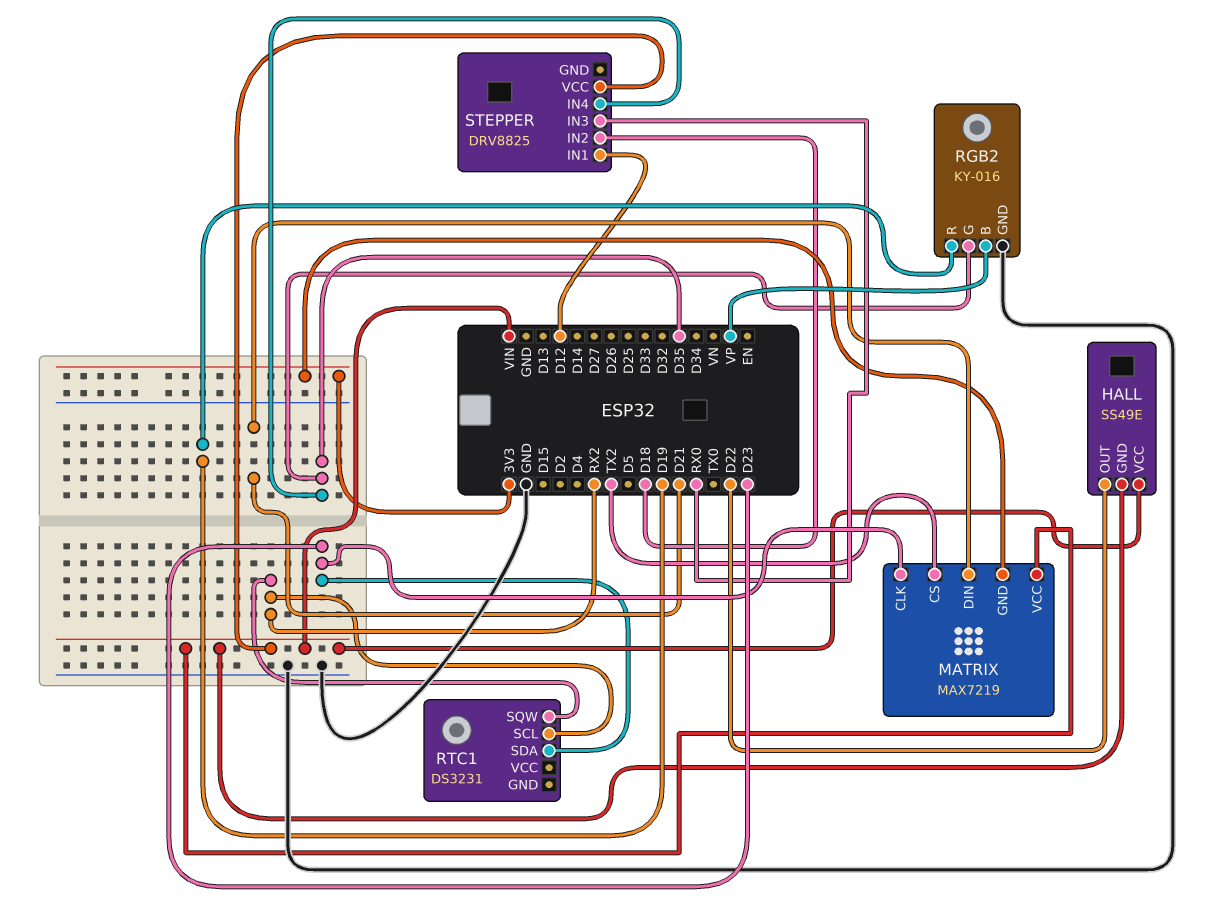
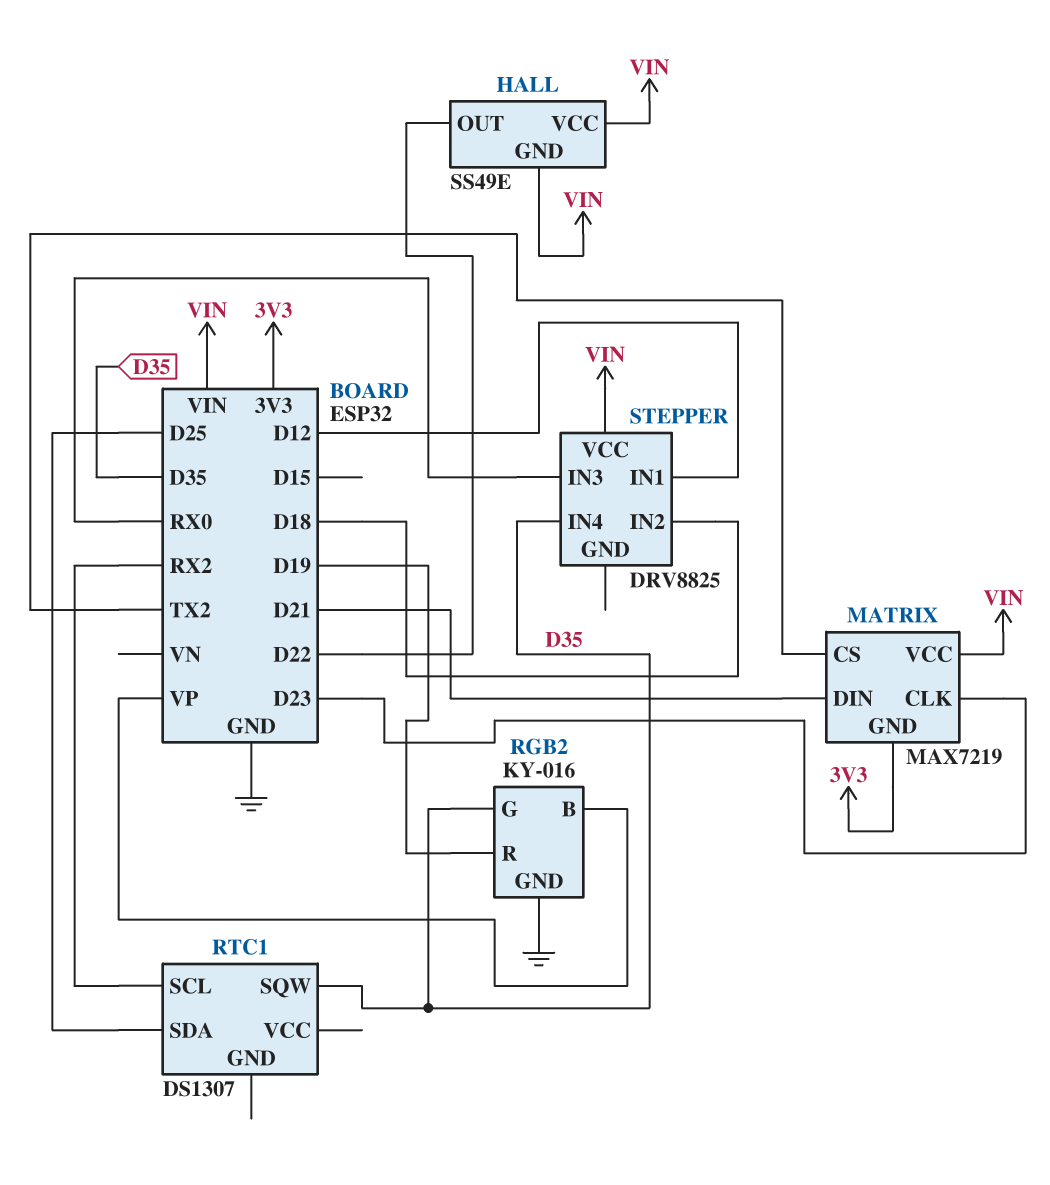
RTC1: DS3231 -> DS1307
RTC1 pin SDA: D23 -> D25
RTC1 pin SQW: RX2 -> D35

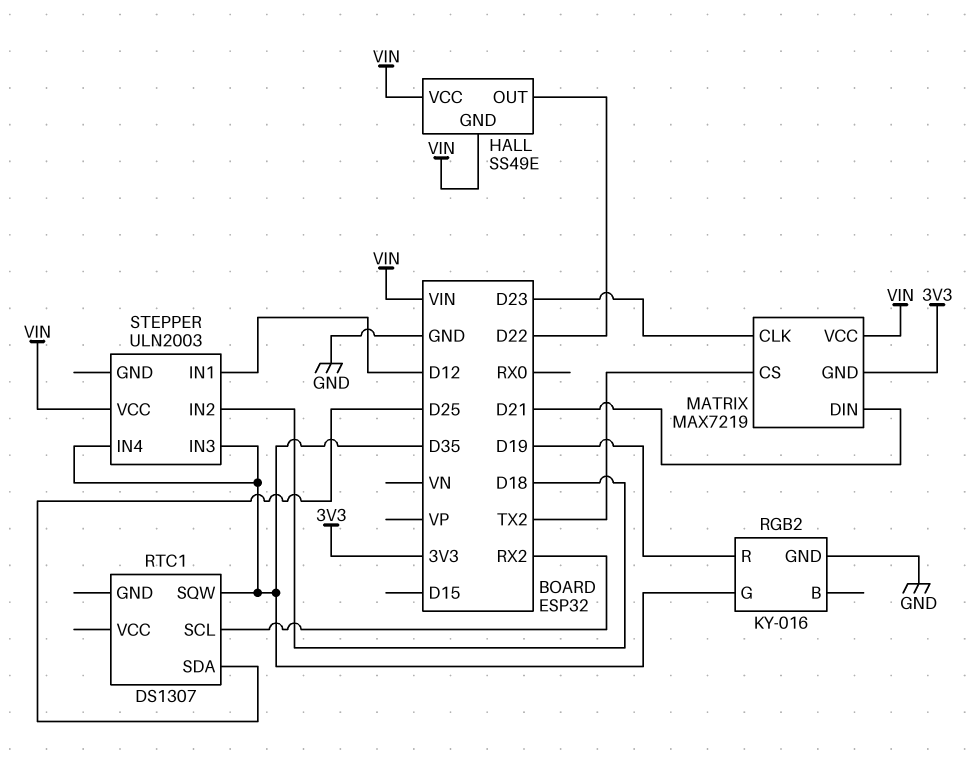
RGB2 pin B: VP -> none
STEPPER: DRV8825 -> ULN2003
STEPPER pin IN3: RX0 -> D35

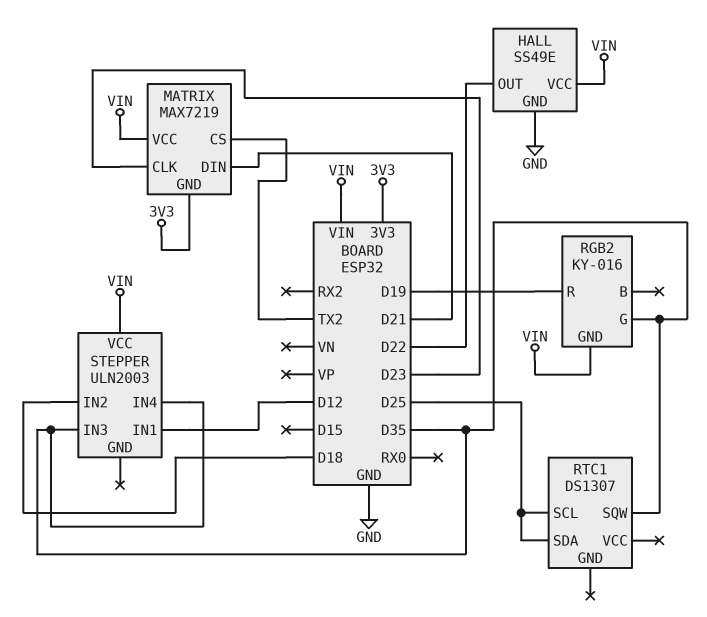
HALL pin GND: VIN -> GND
RGB2 pin GND: GND -> VIN
RTC1 pin SCL: RX2 -> D25

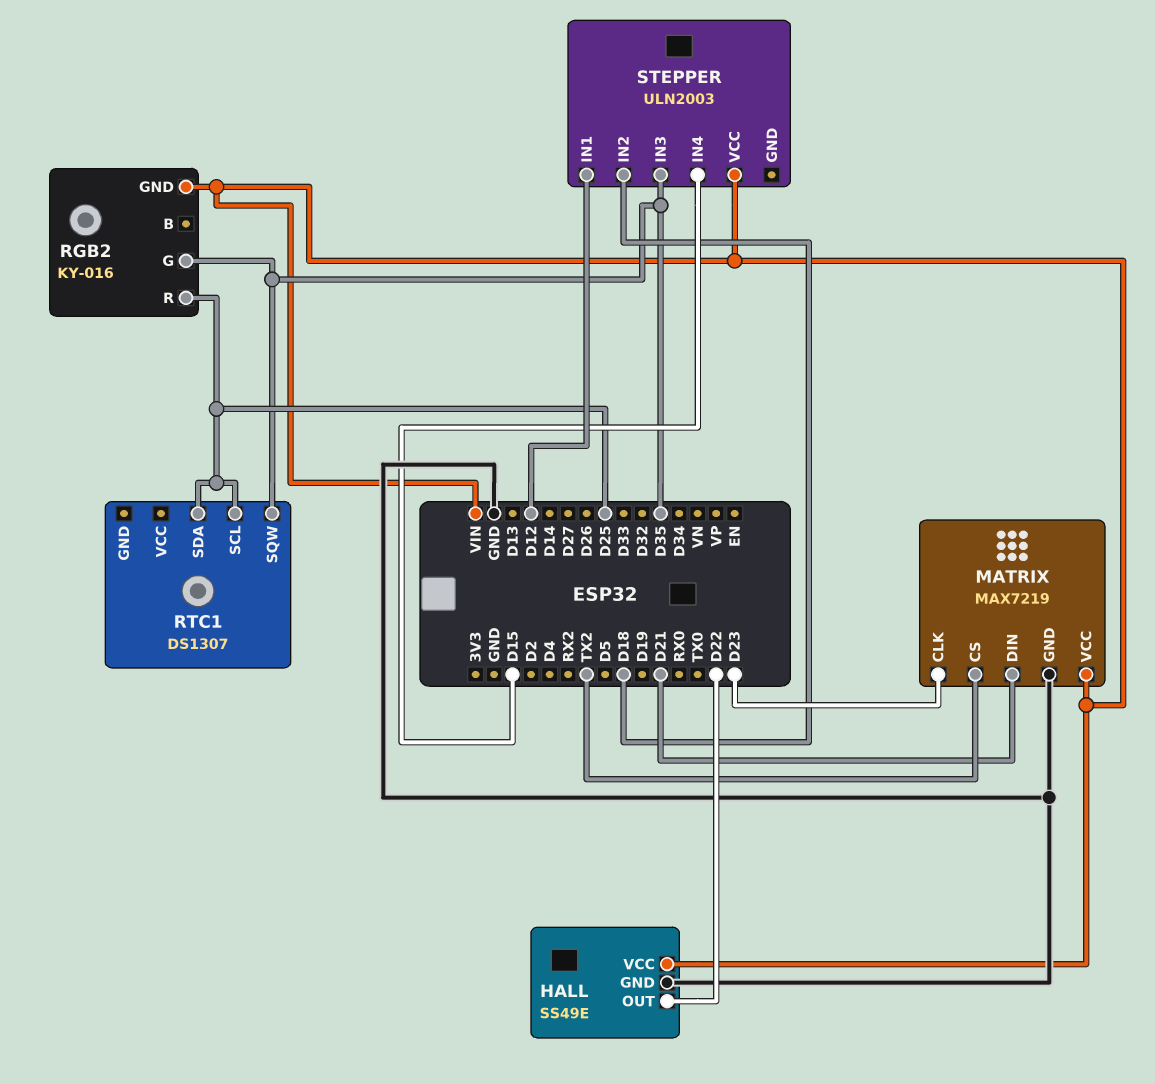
MATRIX pin GND: 3V3 -> GND
RGB2 pin R: D19 -> D25
STEPPER pin IN4: D35 -> D15

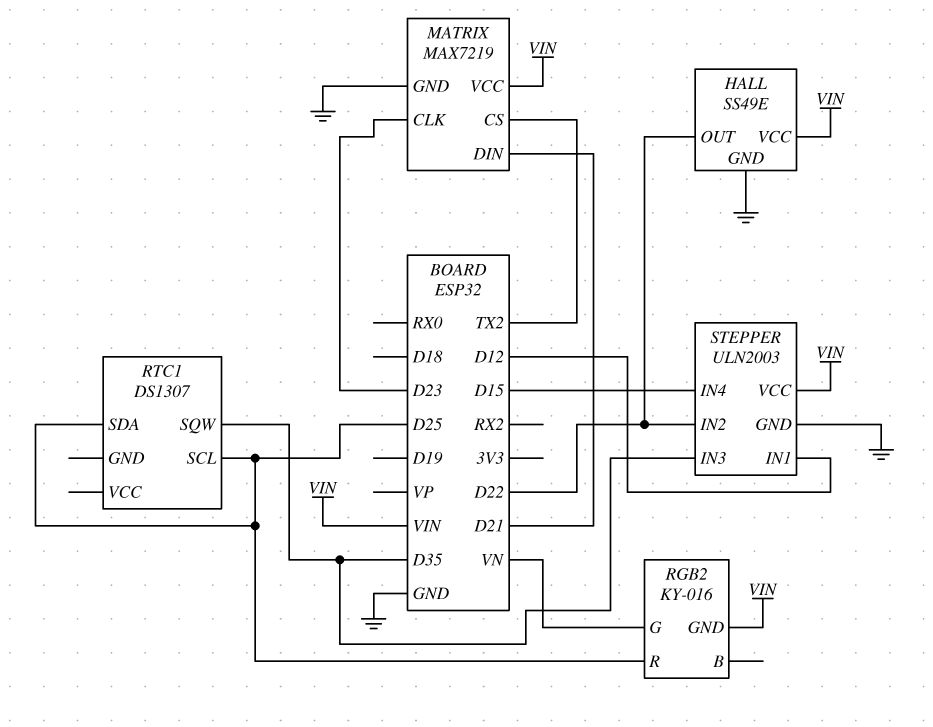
RGB2 pin G: D35 -> VN
STEPPER pin GND: none -> GND
STEPPER pin IN2: D18 -> D22

